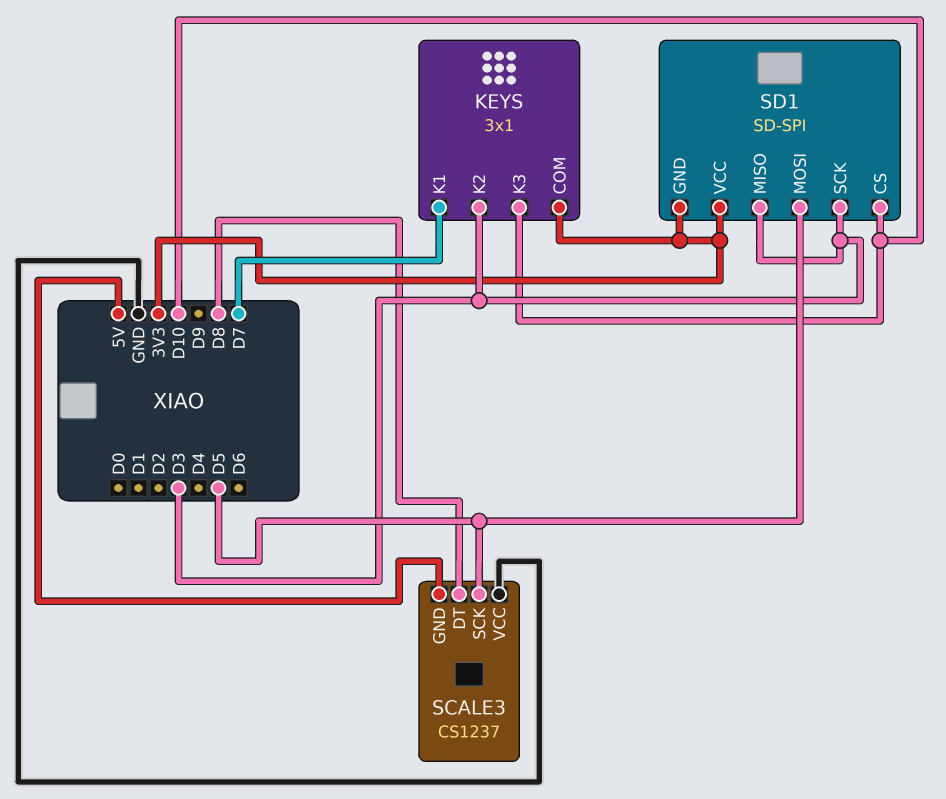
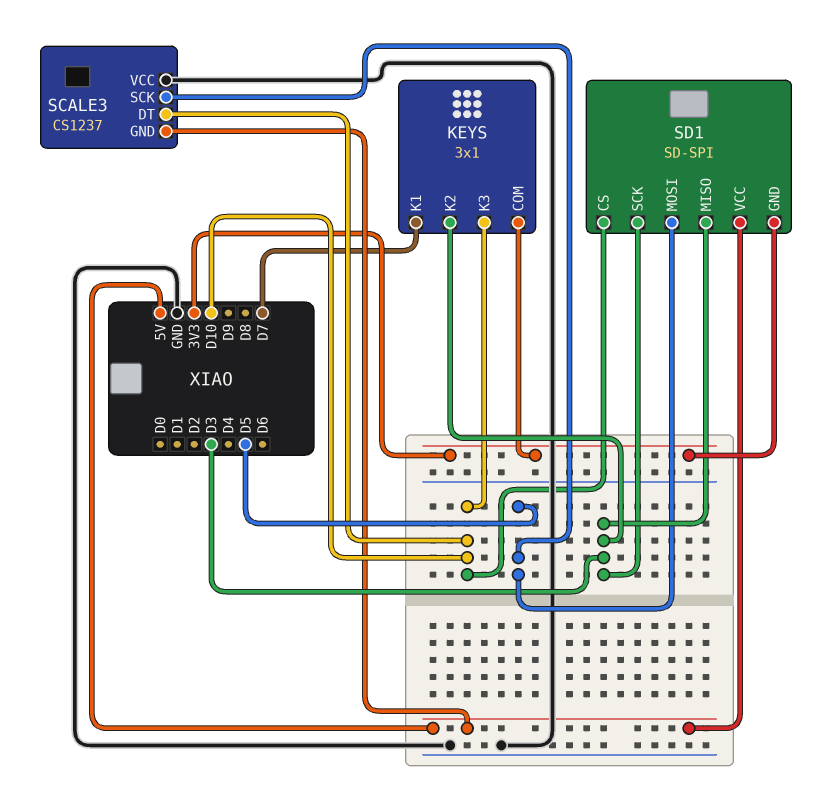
SCALE3 pin DT: D8 -> D10
SD1 pin VCC: 3V3 -> 5V

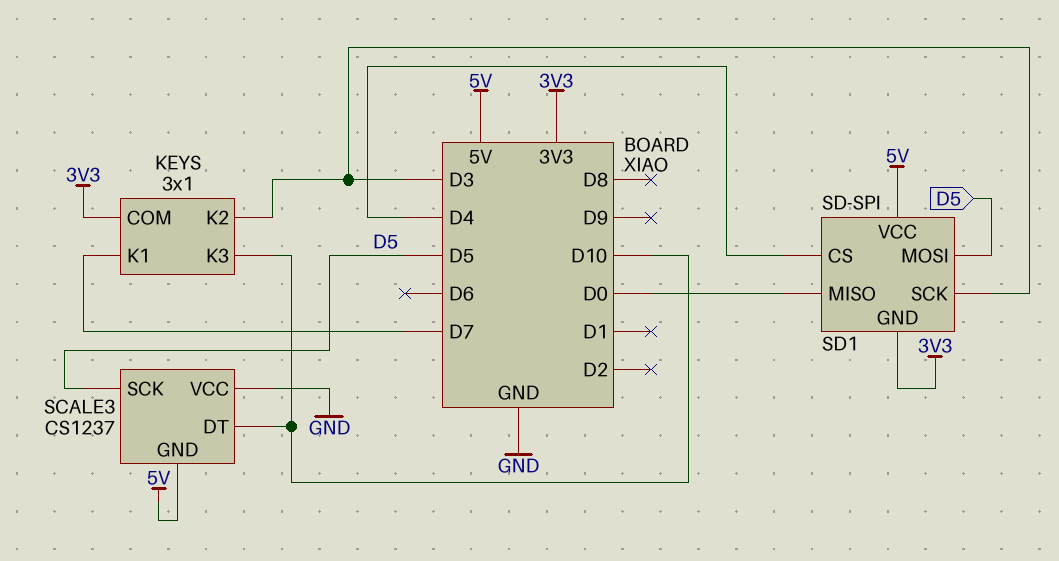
SD1 pin CS: D10 -> D4
SD1 pin MISO: D3 -> D0

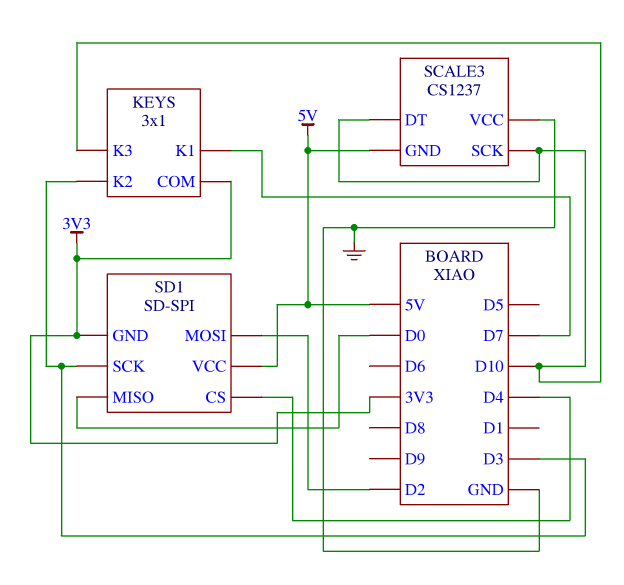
SCALE3 pin SCK: D5 -> D10
SD1 pin MOSI: D5 -> D2

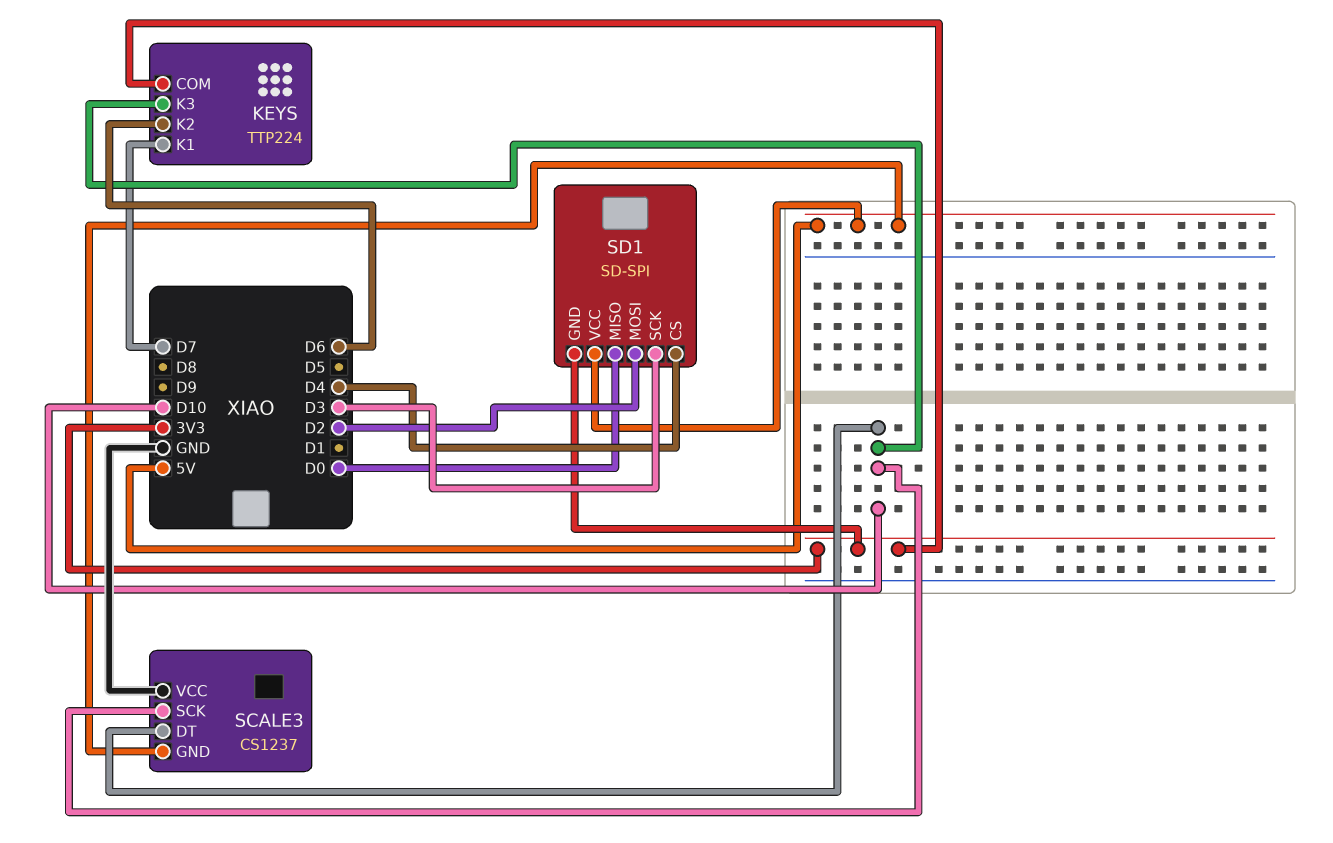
KEYS: 3x1 -> TTP224
KEYS pin K2: D3 -> D6

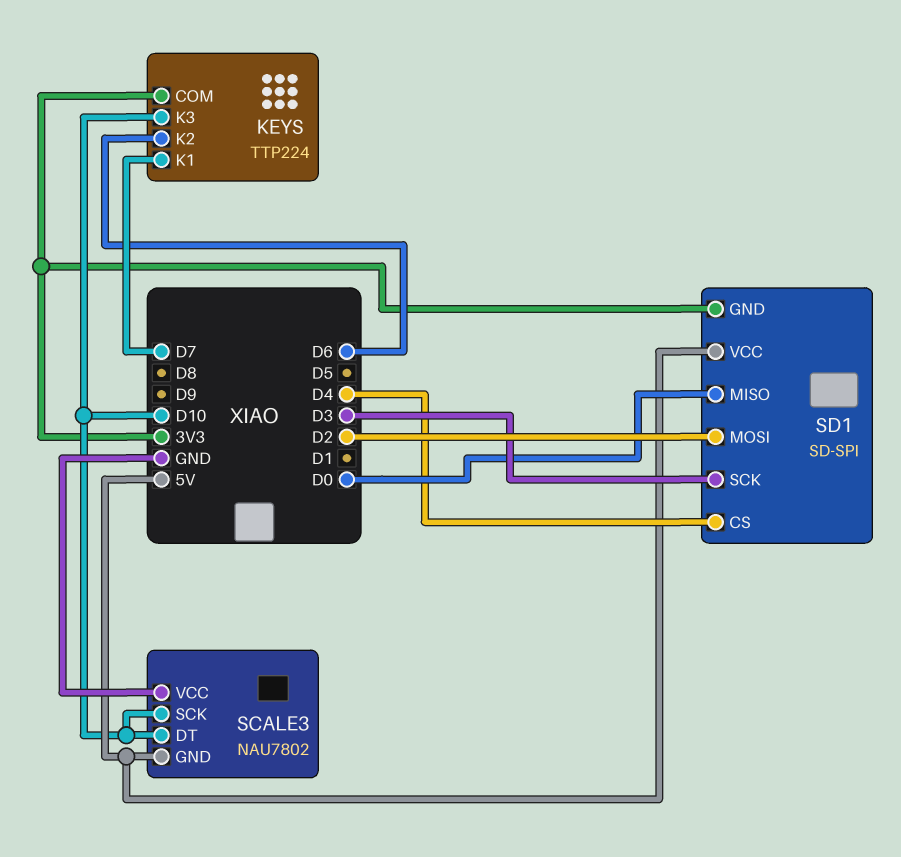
SCALE3: CS1237 -> NAU7802

